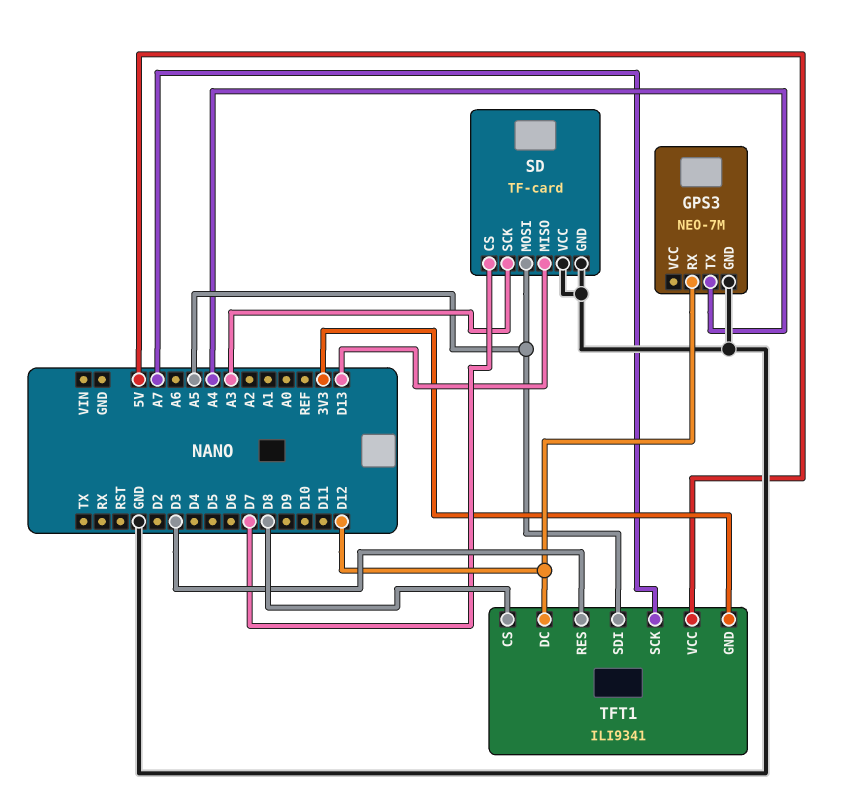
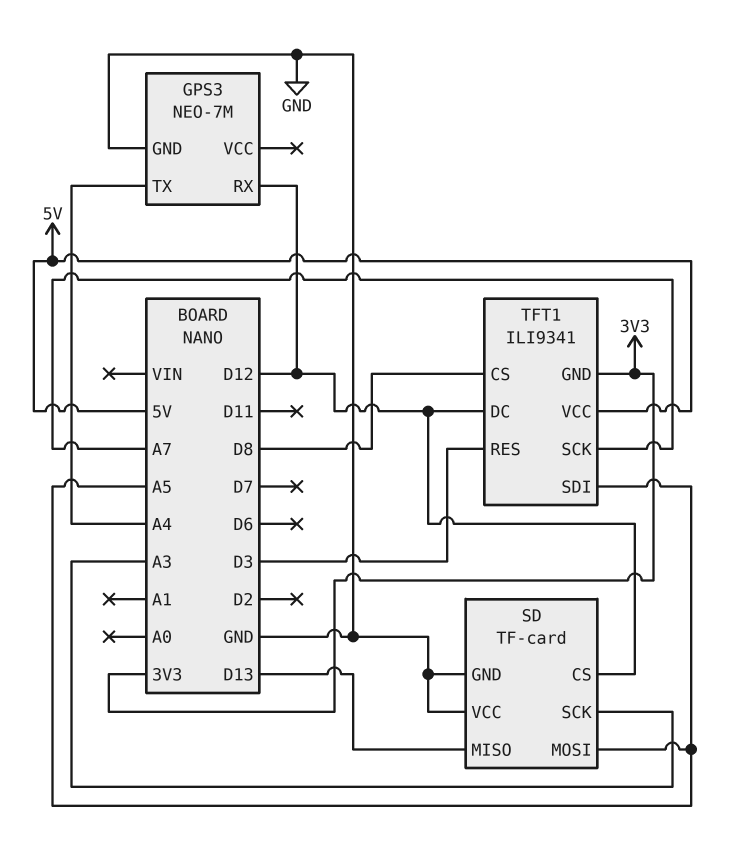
SD pin CS: D7 -> D12

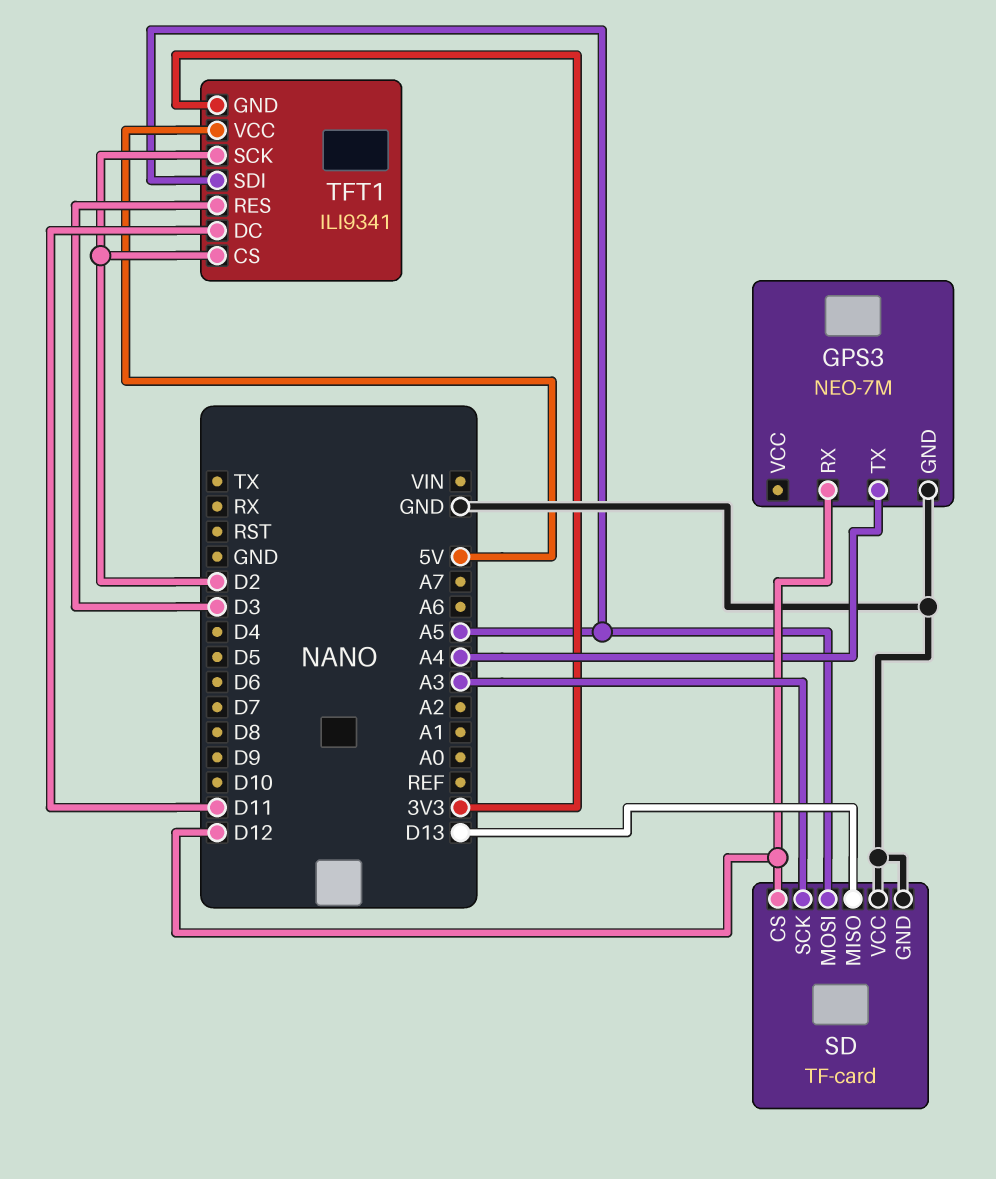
TFT1 pin CS: D8 -> D2
TFT1 pin DC: D12 -> D11
TFT1 pin SCK: A7 -> D2

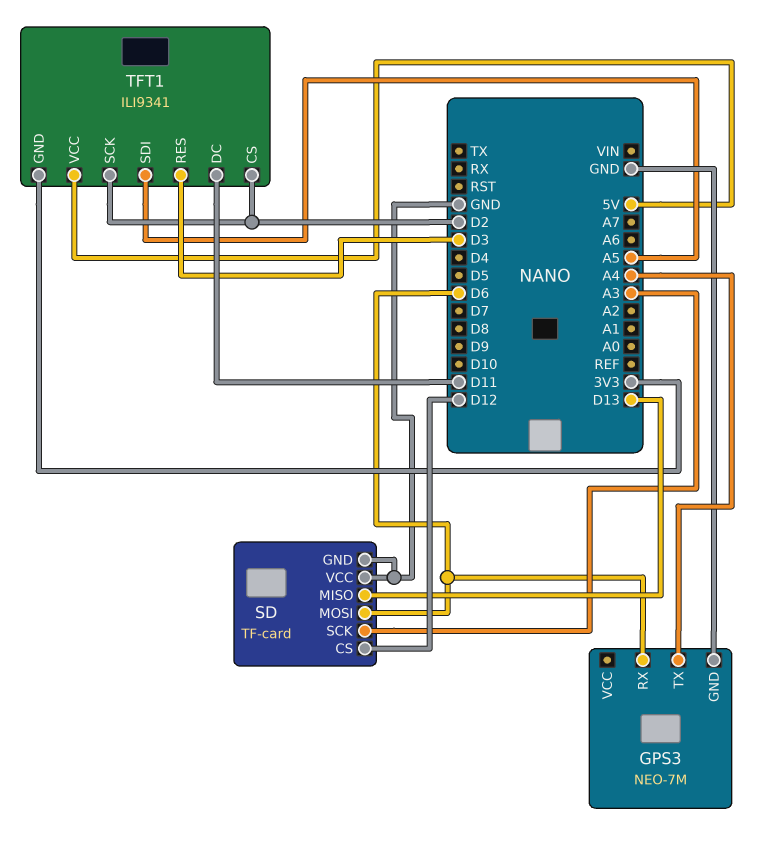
GPS3 pin RX: D12 -> D6
SD pin MOSI: A5 -> D6

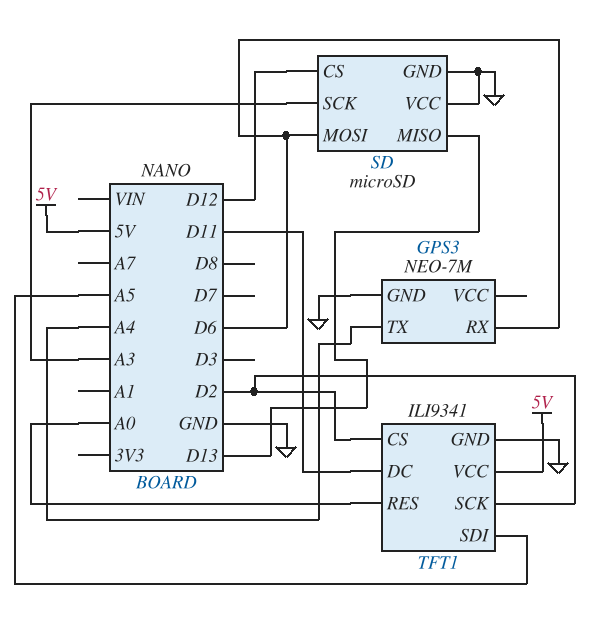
SD: TF-card -> microSD
TFT1 pin GND: 3V3 -> GND
TFT1 pin RES: D3 -> A0

